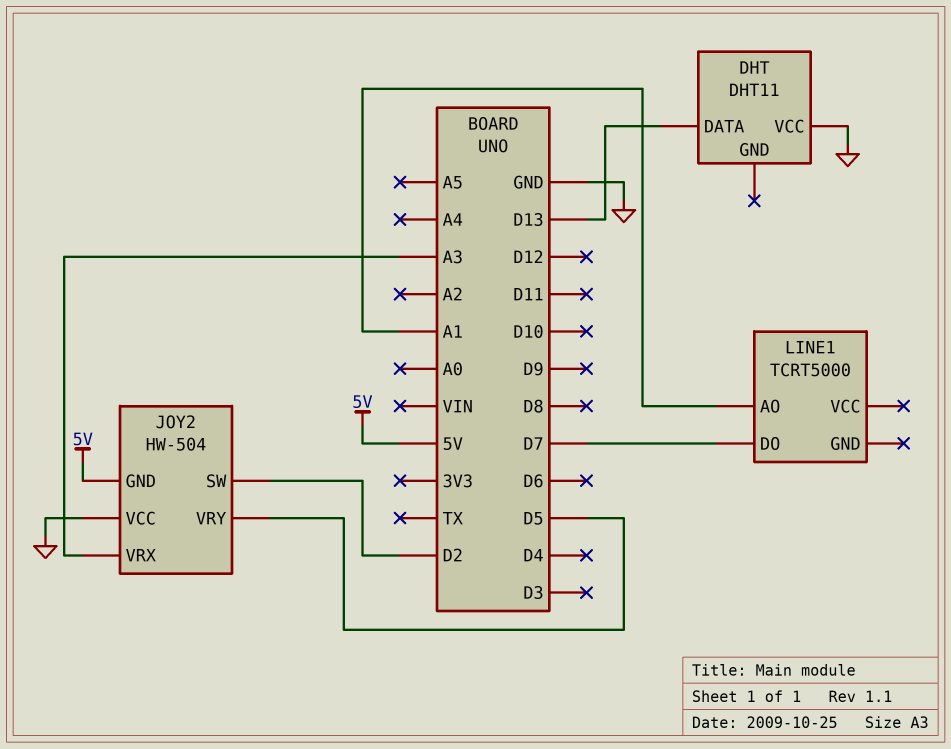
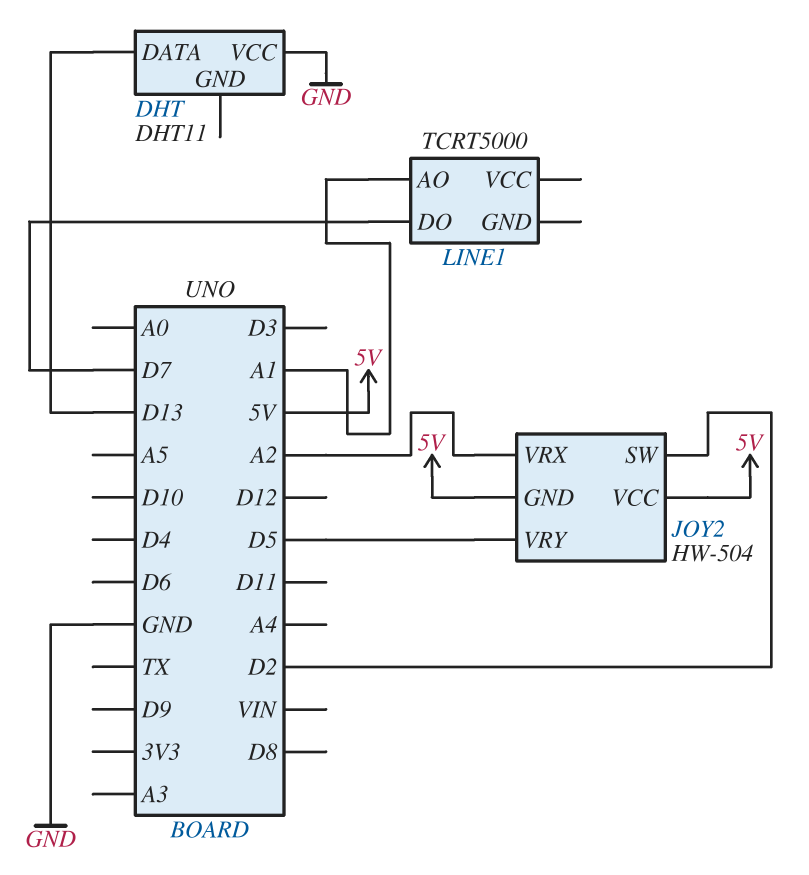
JOY2 pin VCC: GND -> 5V
JOY2 pin VRX: A3 -> A2

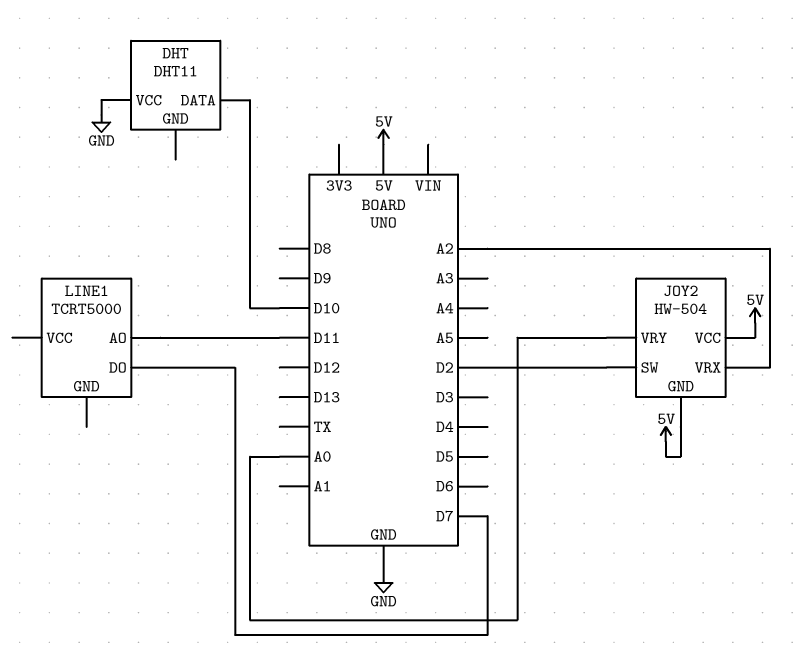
DHT pin DATA: D13 -> D10
JOY2 pin VRY: D5 -> A0
LINE1 pin AO: A1 -> D11

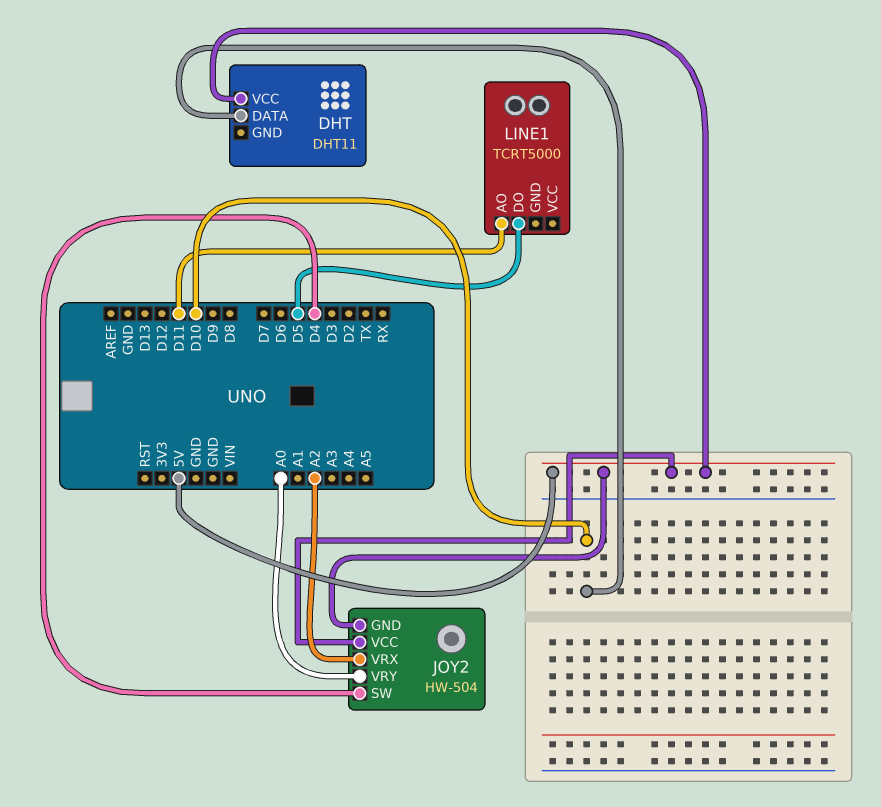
DHT pin VCC: GND -> 5V
JOY2 pin SW: D2 -> D4
LINE1 pin DO: D7 -> D5

